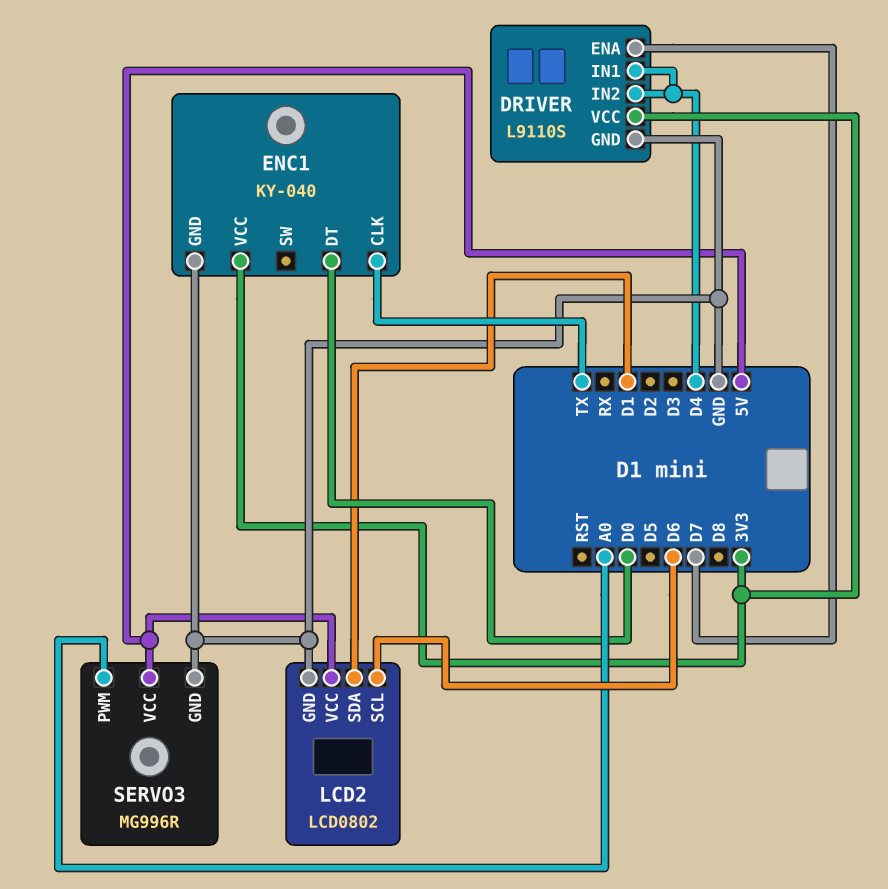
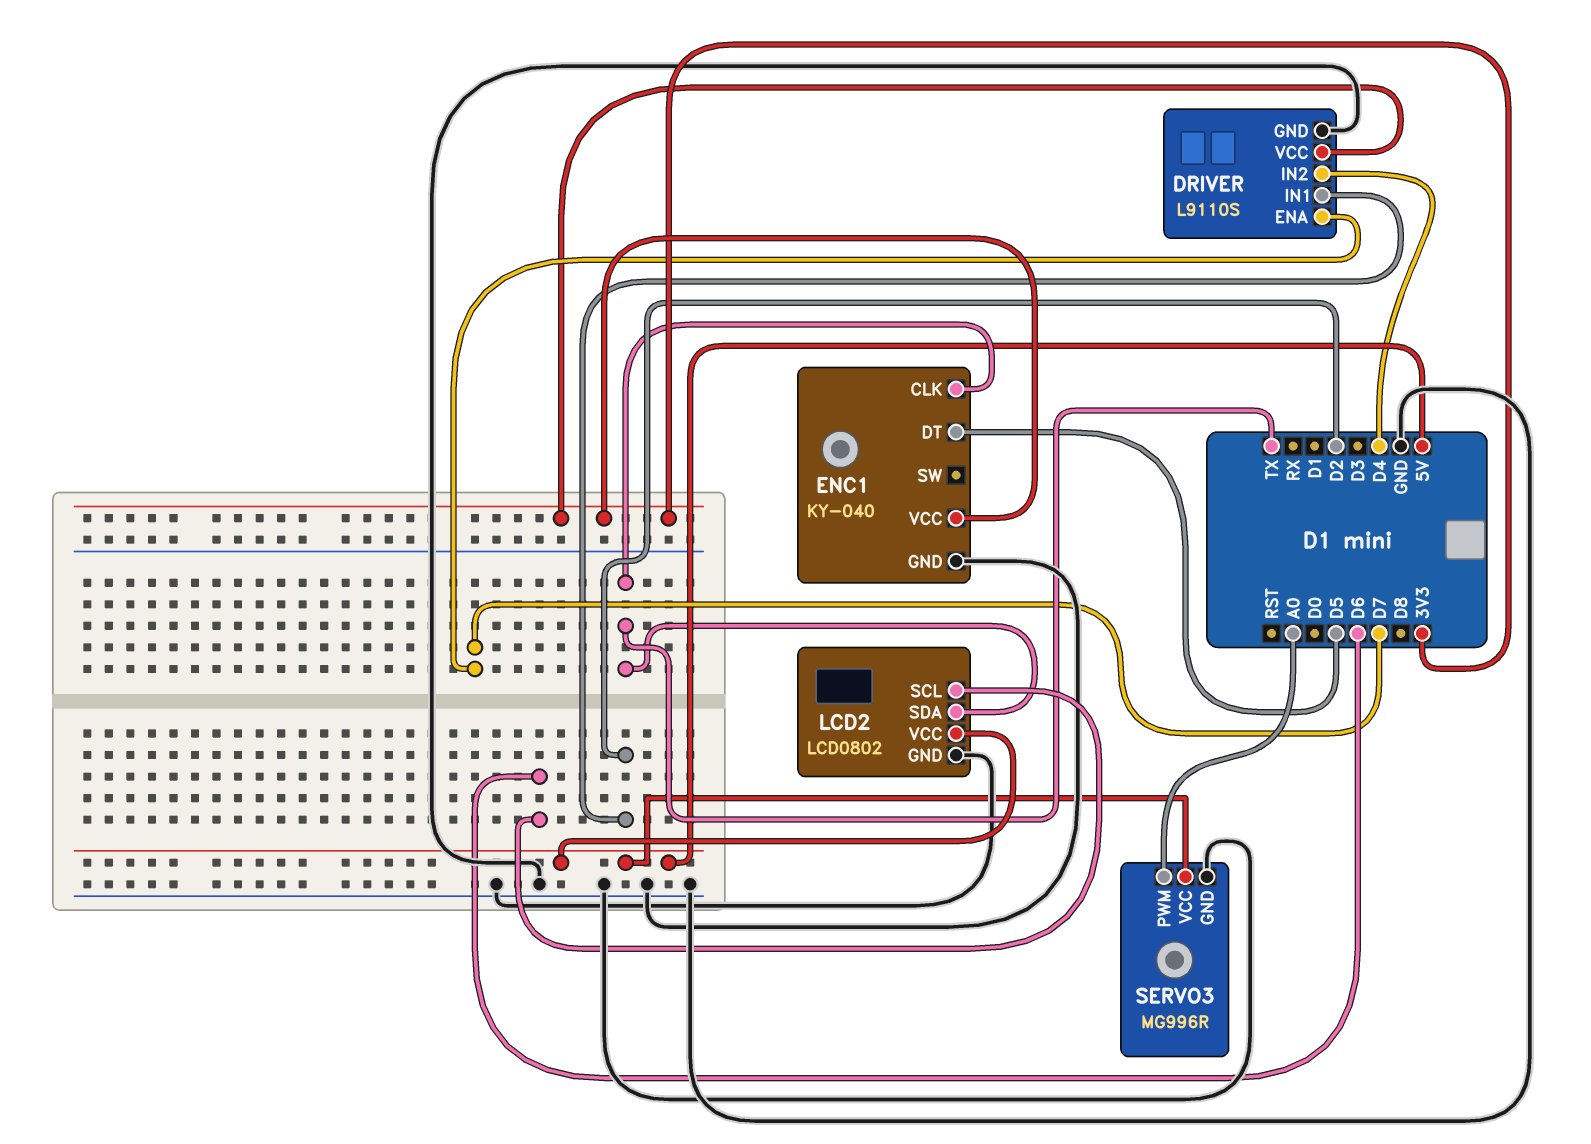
DRIVER pin IN1: D4 -> D2
ENC1 pin DT: D0 -> D5
LCD2 pin SDA: D1 -> TX

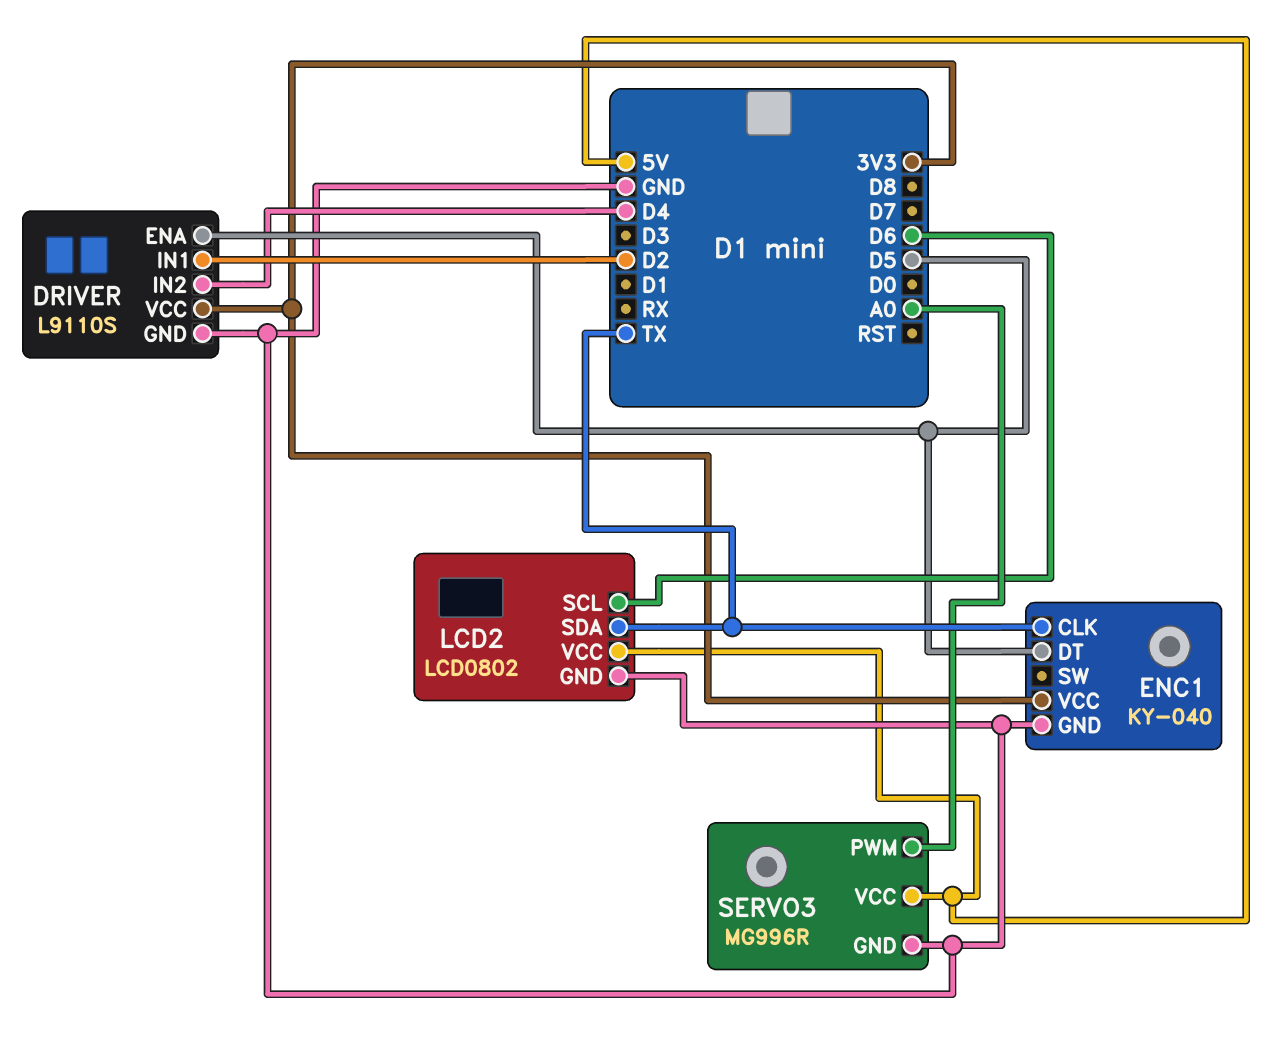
DRIVER pin ENA: D7 -> D5

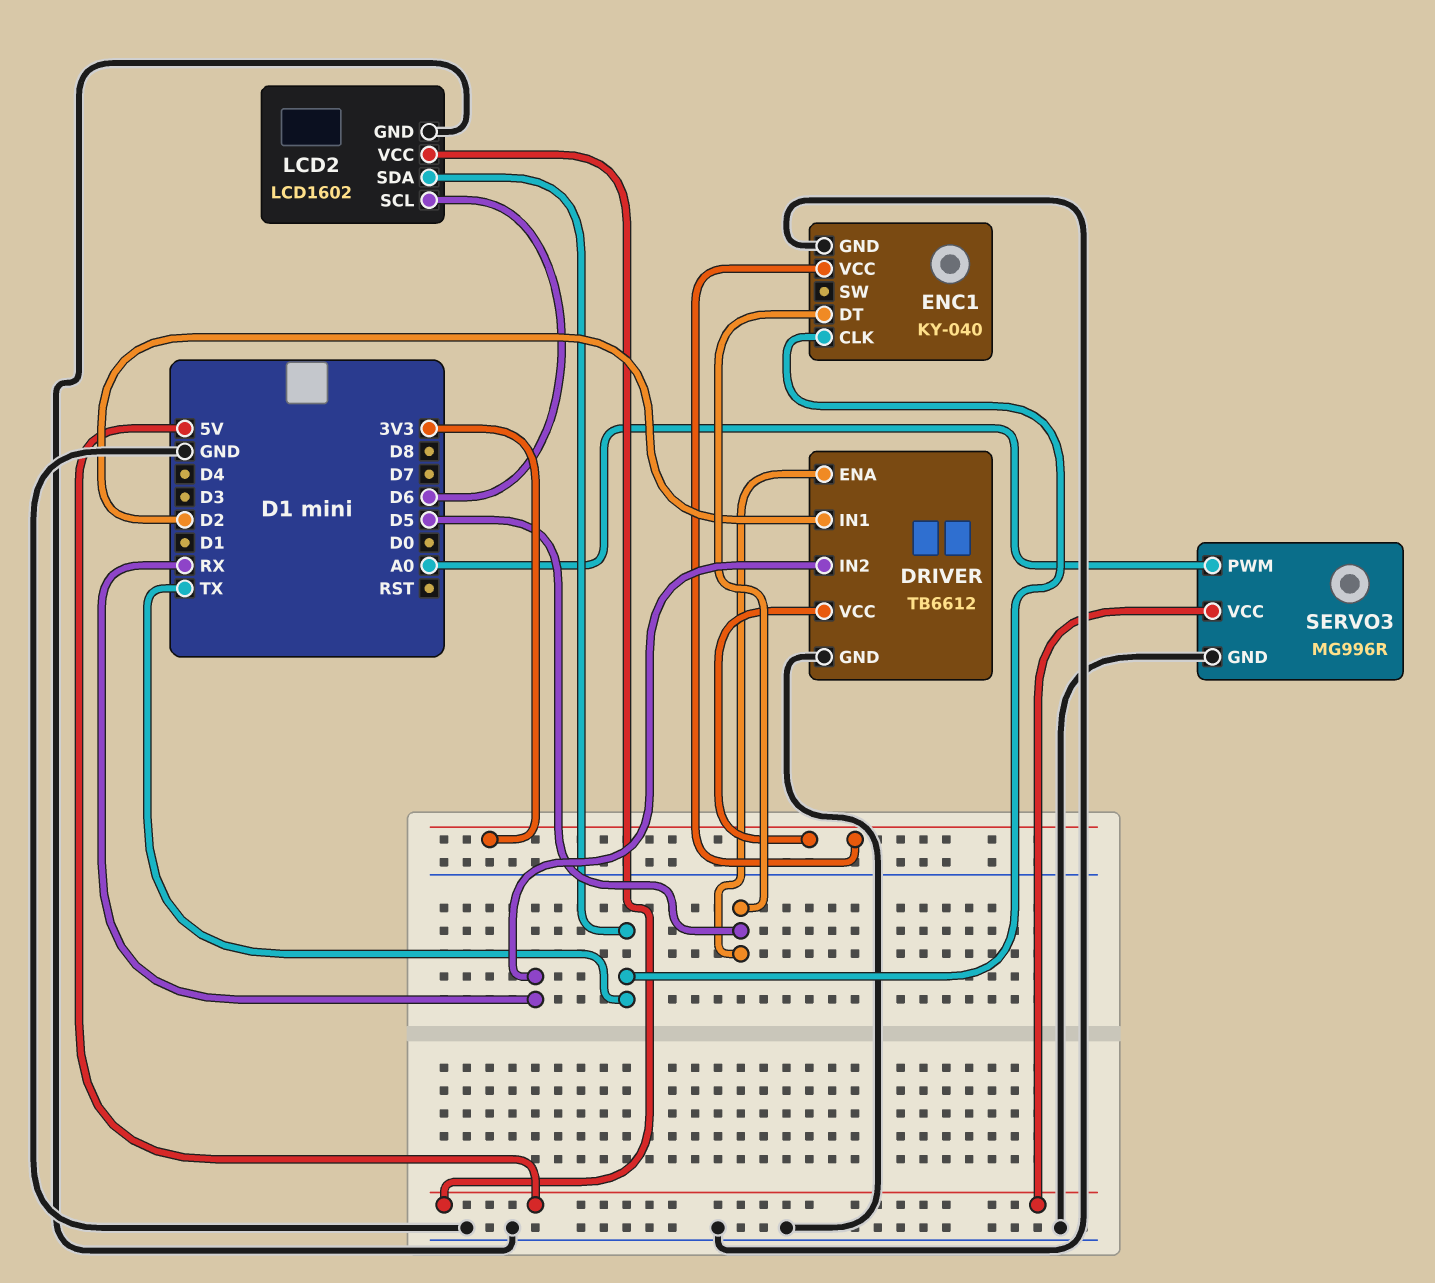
DRIVER: L9110S -> TB6612
DRIVER pin IN2: D4 -> RX
LCD2: LCD0802 -> LCD1602

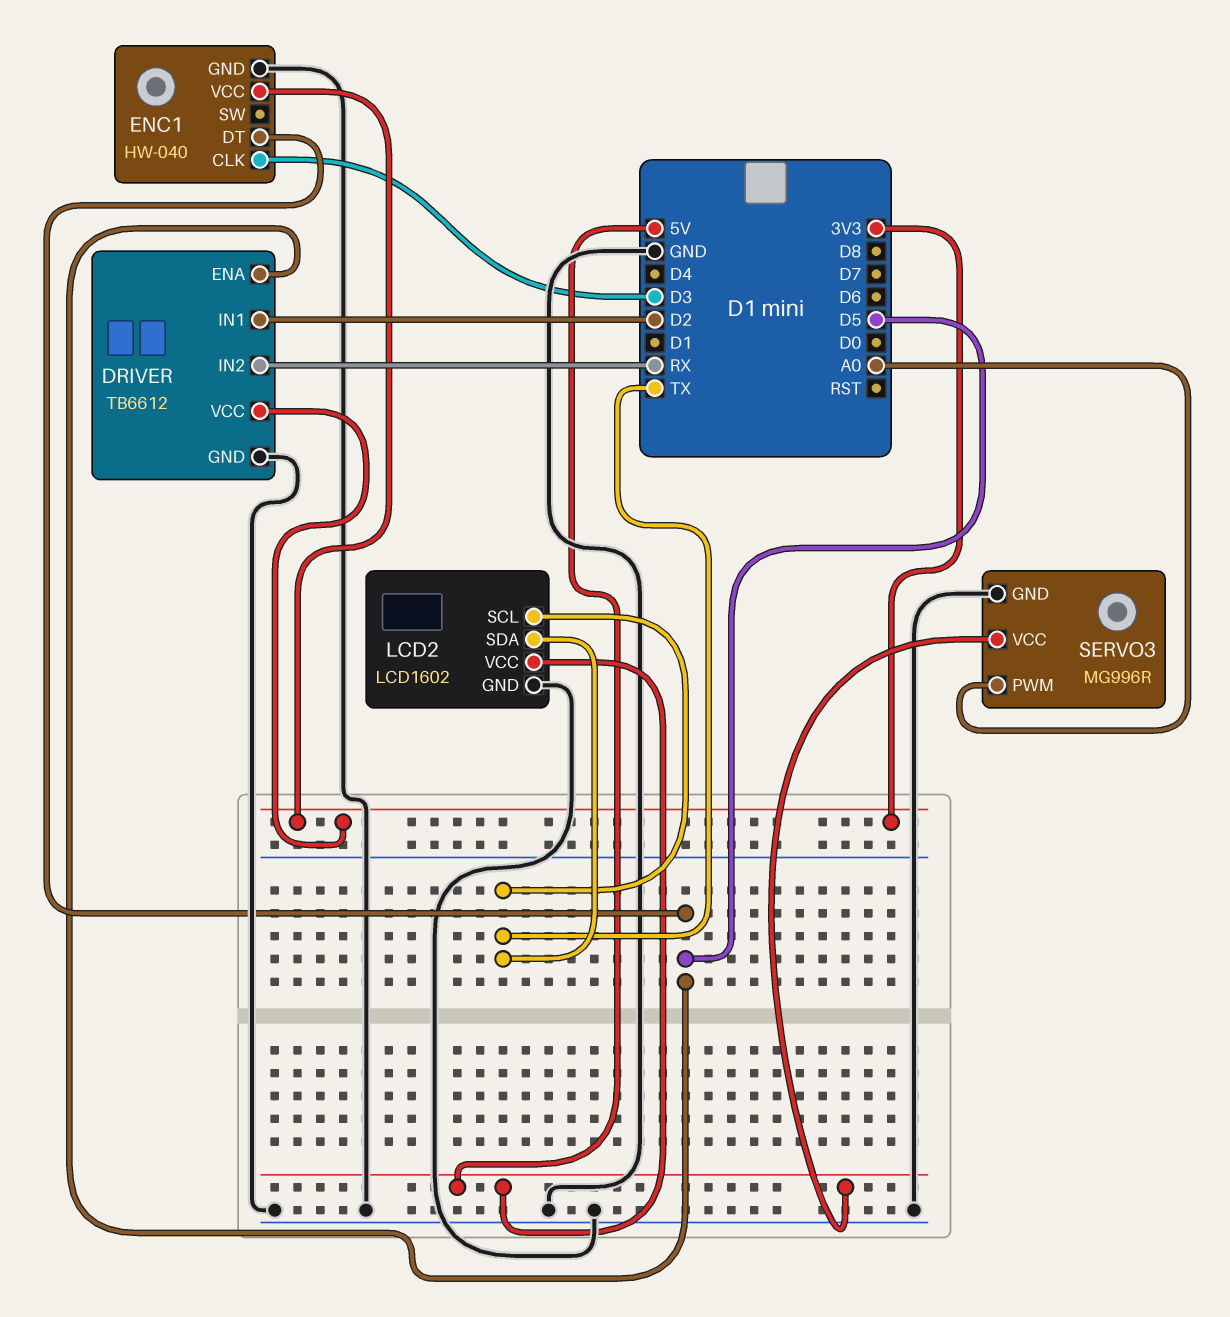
ENC1: KY-040 -> HW-040
ENC1 pin CLK: TX -> D3
LCD2 pin SCL: D6 -> TX

